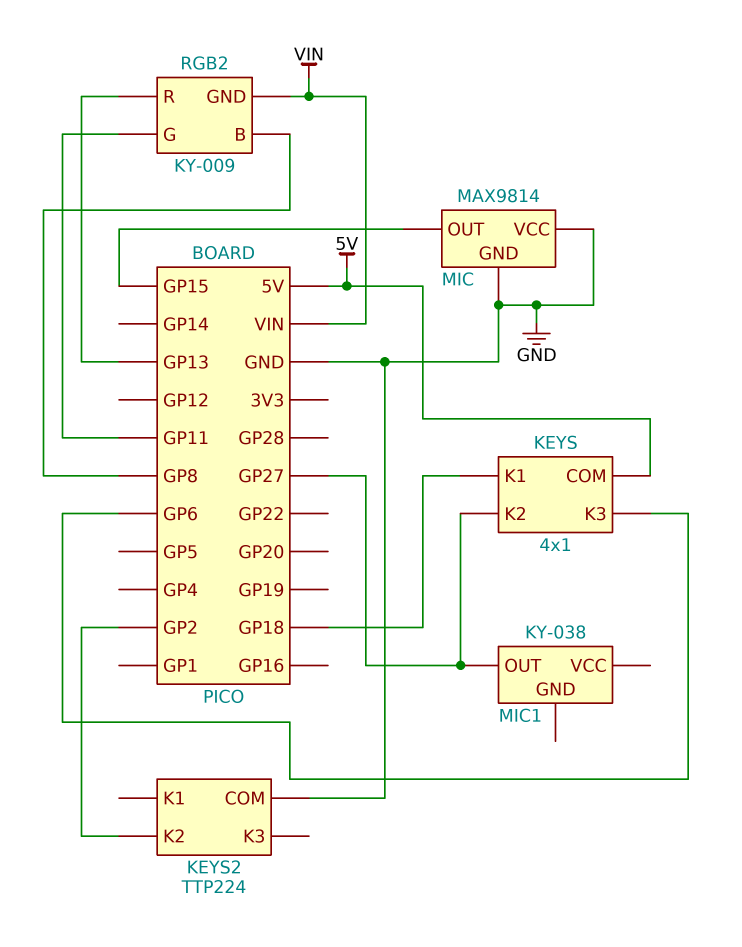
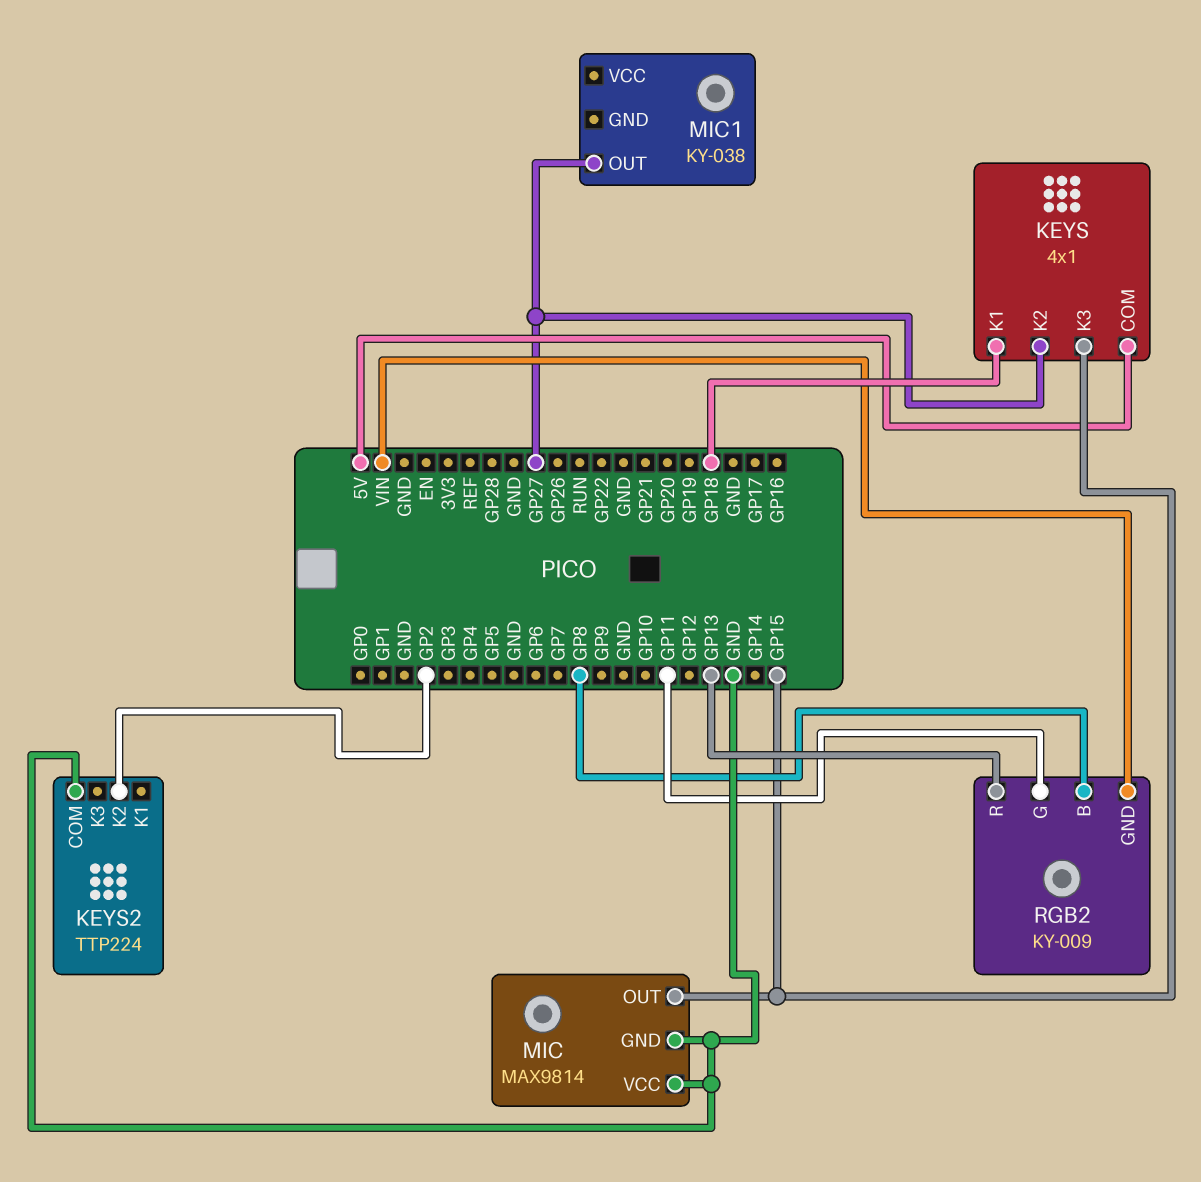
KEYS pin K3: GP6 -> GP15

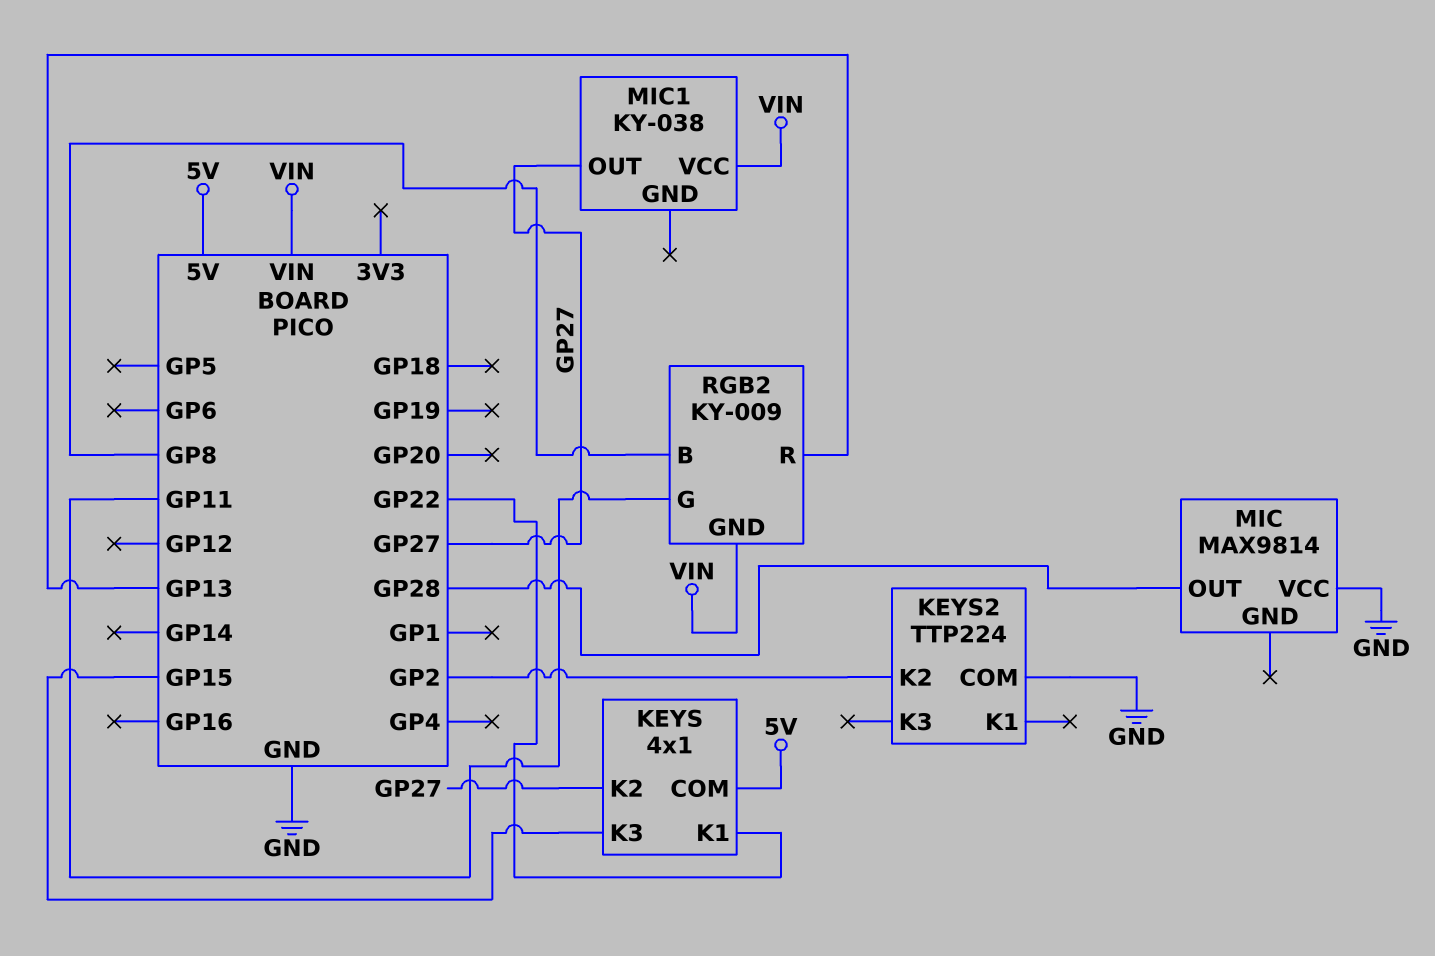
KEYS pin K1: GP18 -> GP22
MIC pin GND: GND -> none
MIC pin OUT: GP15 -> GP28
MIC1 pin VCC: none -> VIN

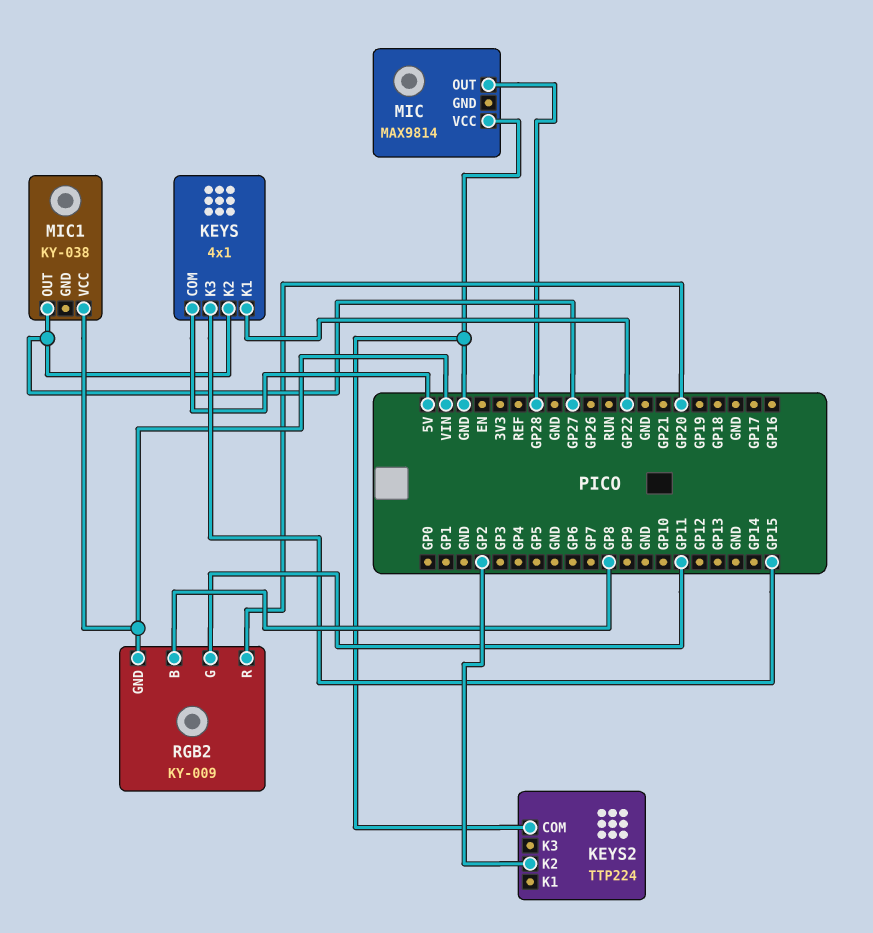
RGB2 pin R: GP13 -> GP20

